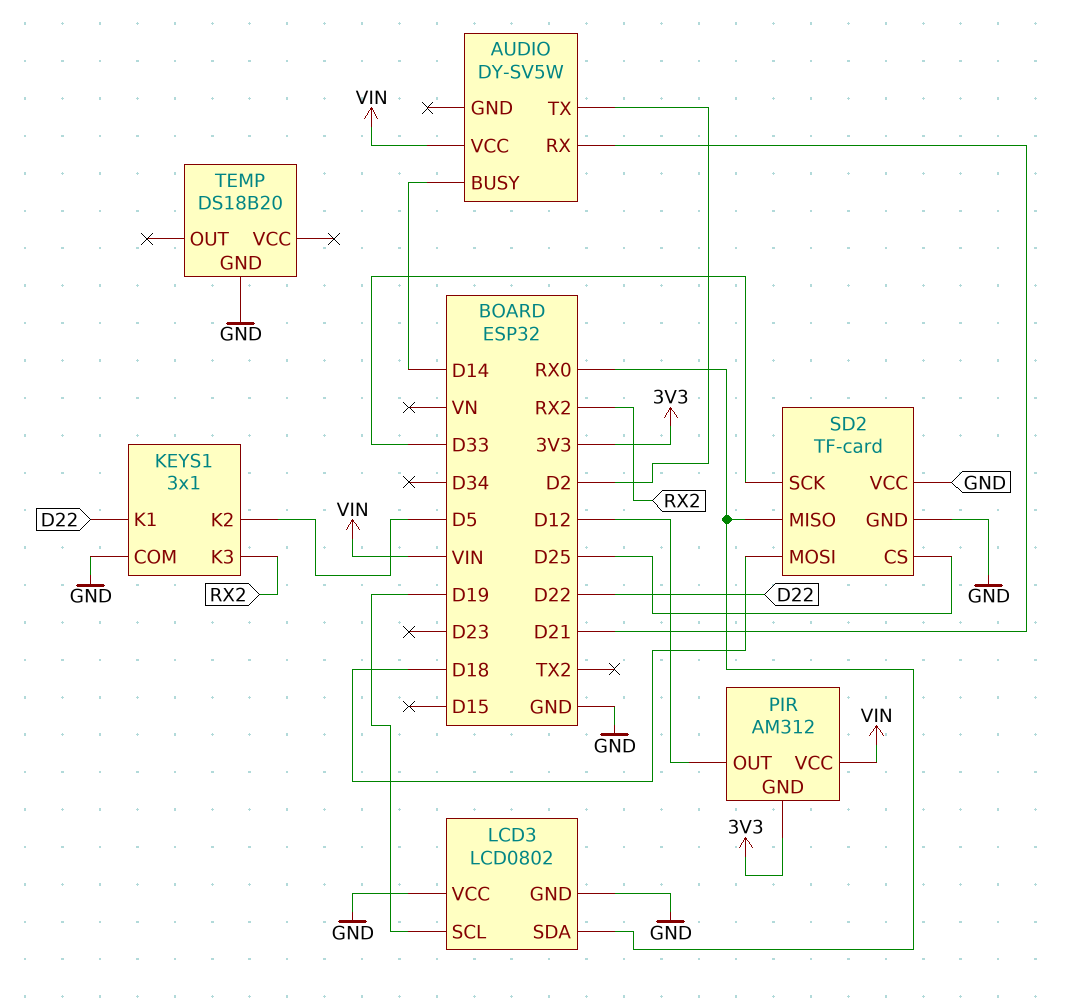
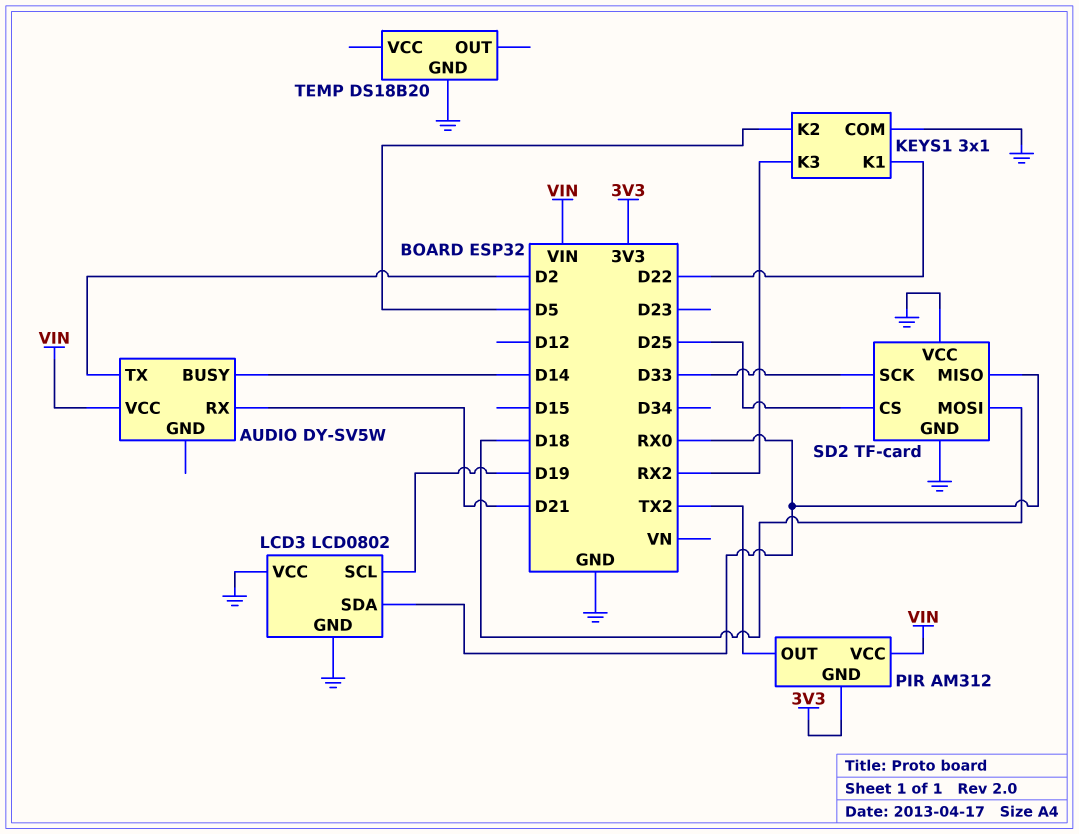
PIR pin OUT: D12 -> TX2

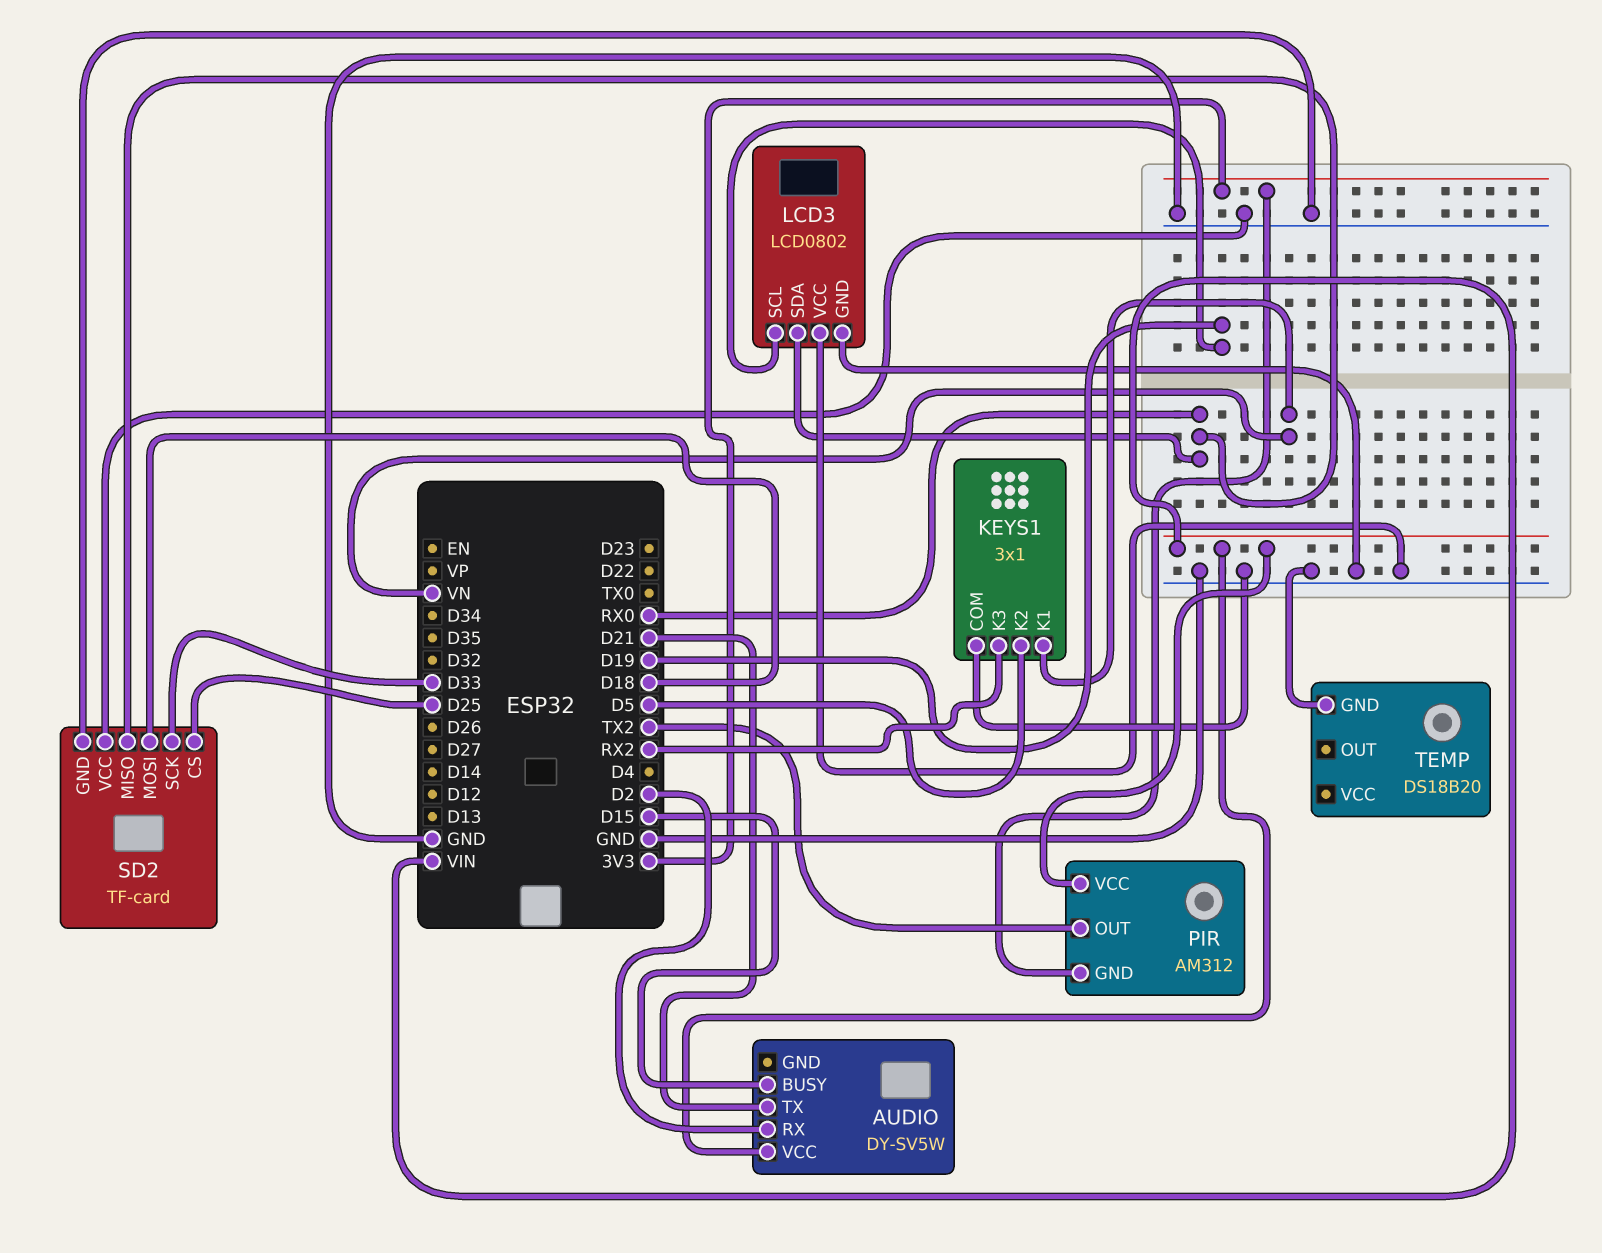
AUDIO pin BUSY: D14 -> D15
AUDIO pin RX: D21 -> D2
AUDIO pin TX: D2 -> D21
KEYS1 pin K1: D22 -> VN

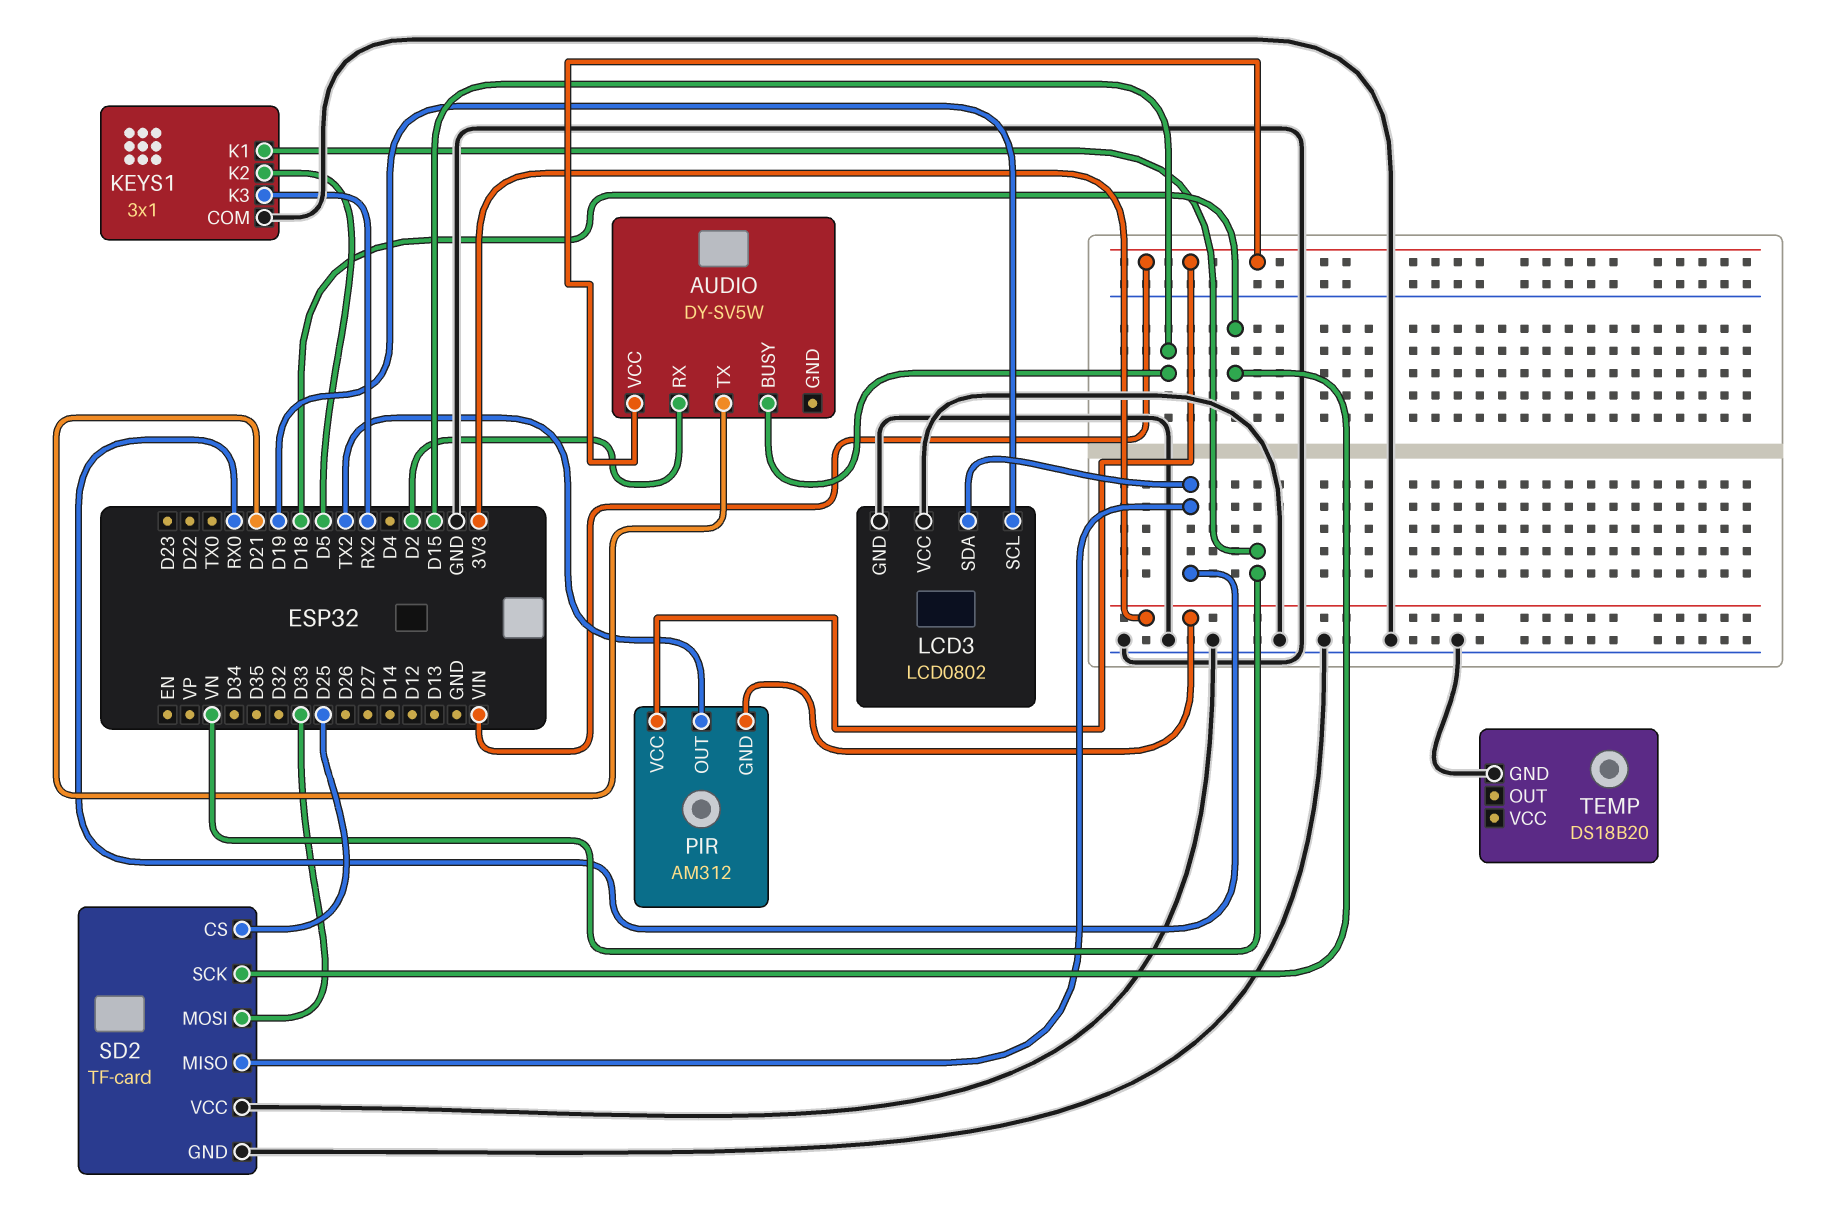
SD2 pin MOSI: D18 -> D33
SD2 pin SCK: D33 -> D18

